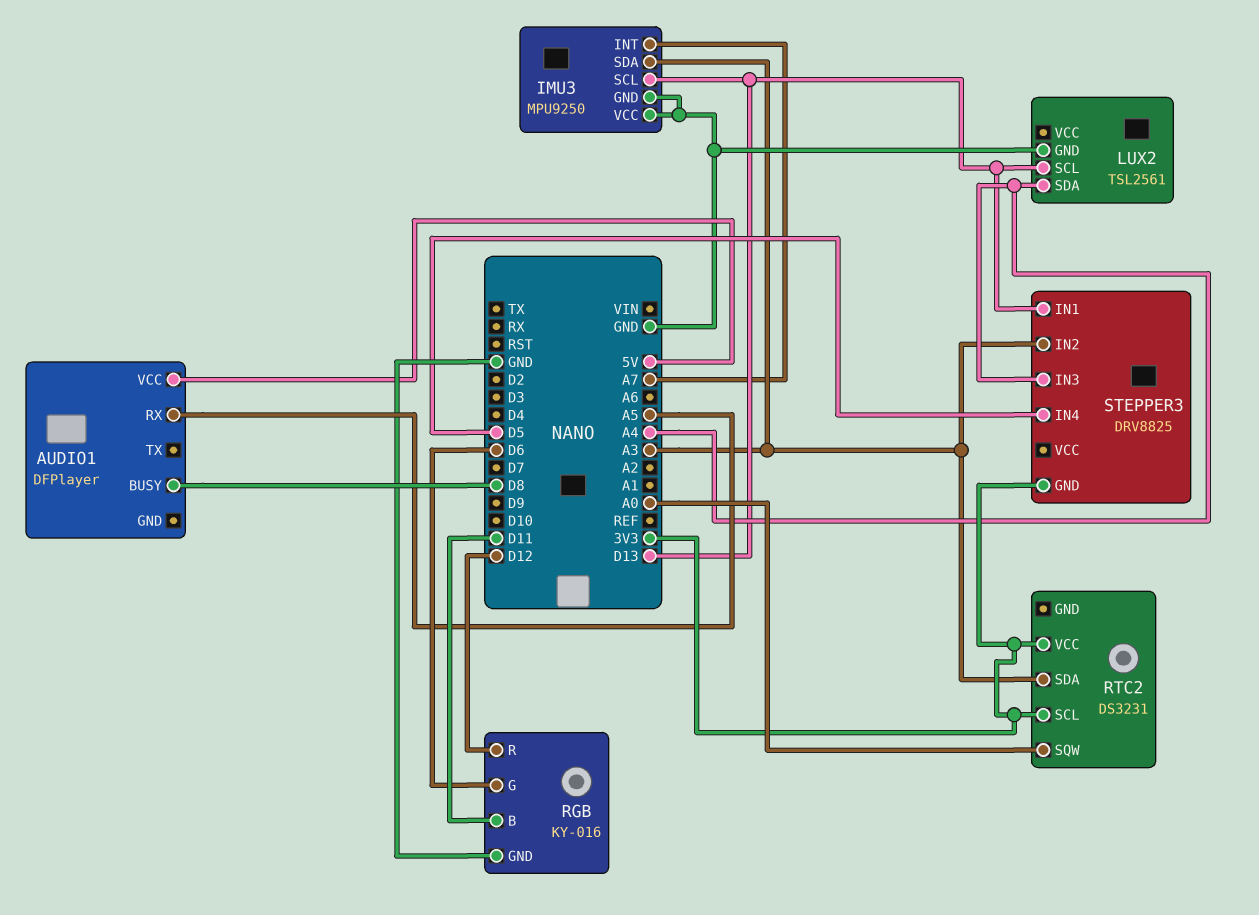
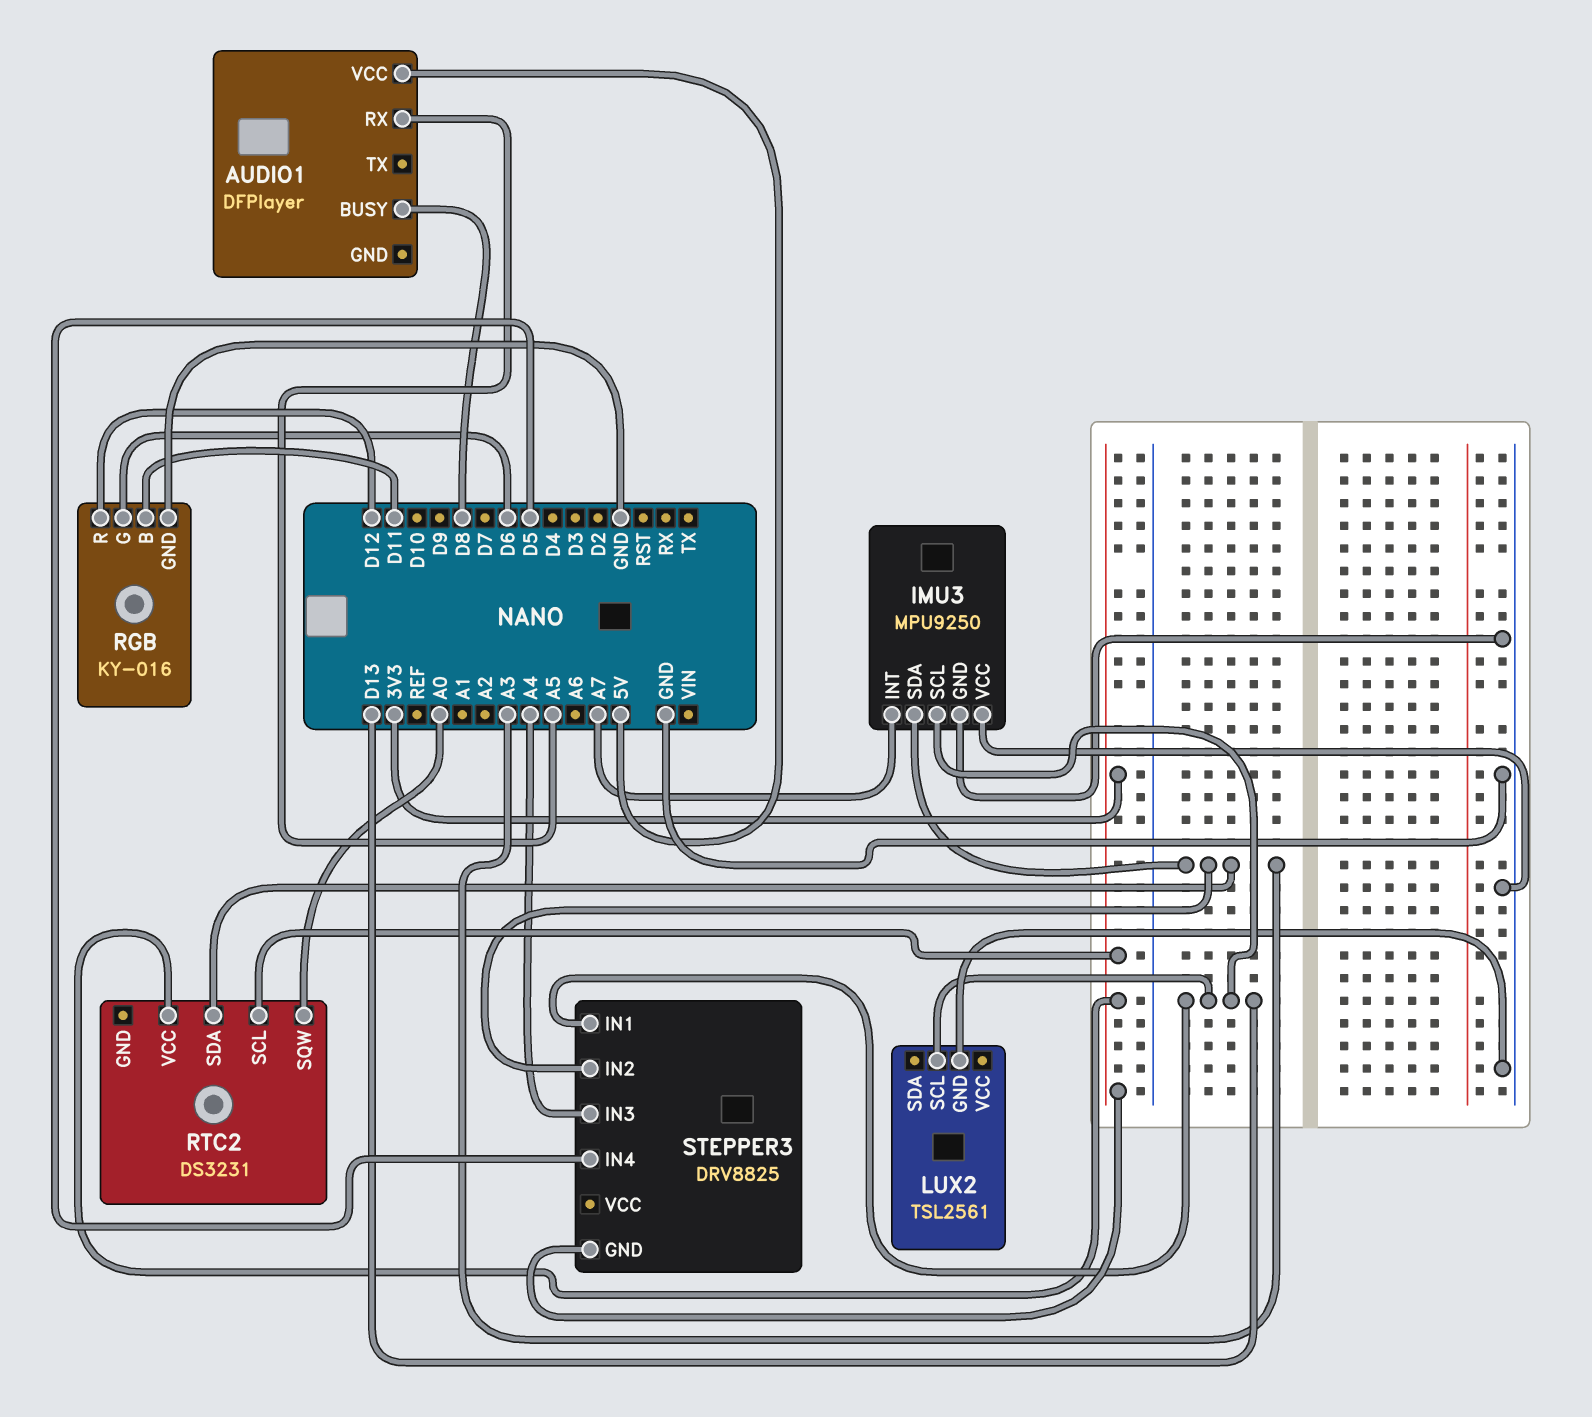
LUX2 pin SDA: A4 -> none

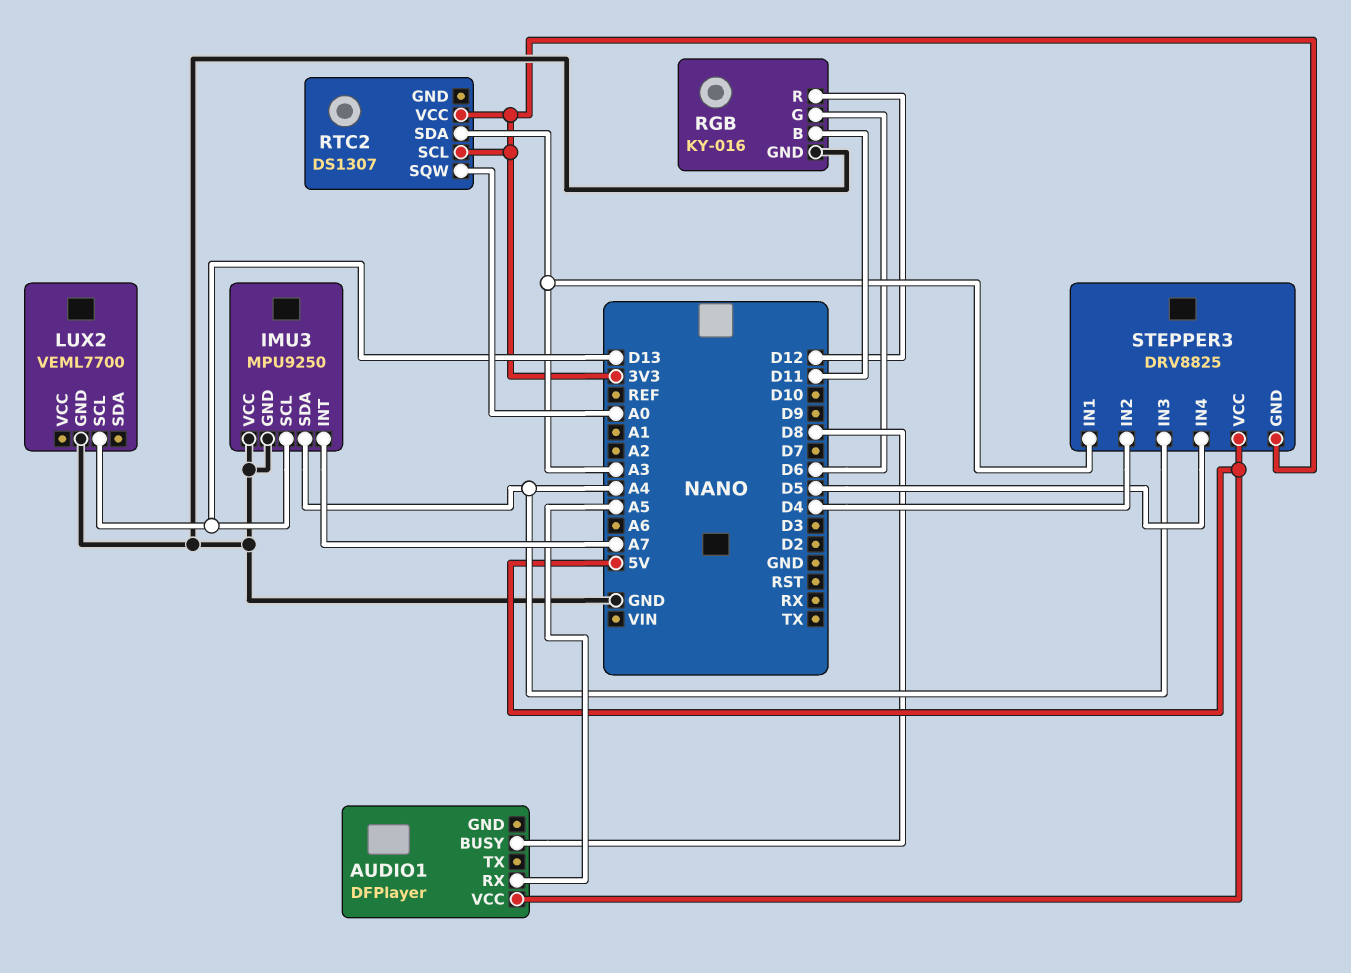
IMU3 pin SDA: A3 -> A4
LUX2: TSL2561 -> VEML7700
RTC2: DS3231 -> DS1307
STEPPER3 pin IN1: D13 -> A3
STEPPER3 pin IN2: A3 -> D4
STEPPER3 pin VCC: none -> 5V

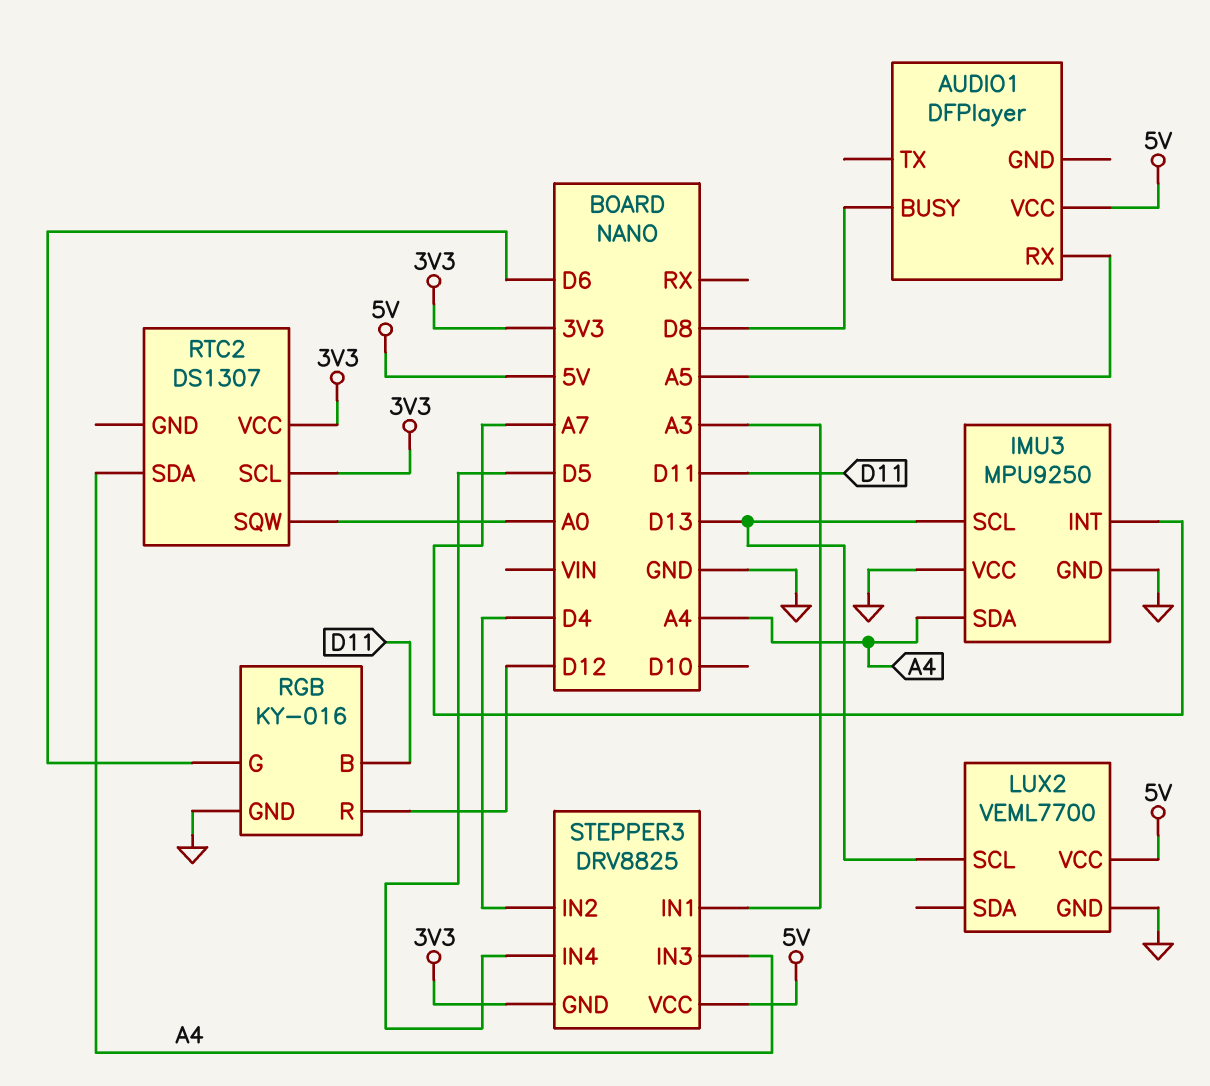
LUX2 pin VCC: none -> 5V
RTC2 pin SDA: A3 -> A4

